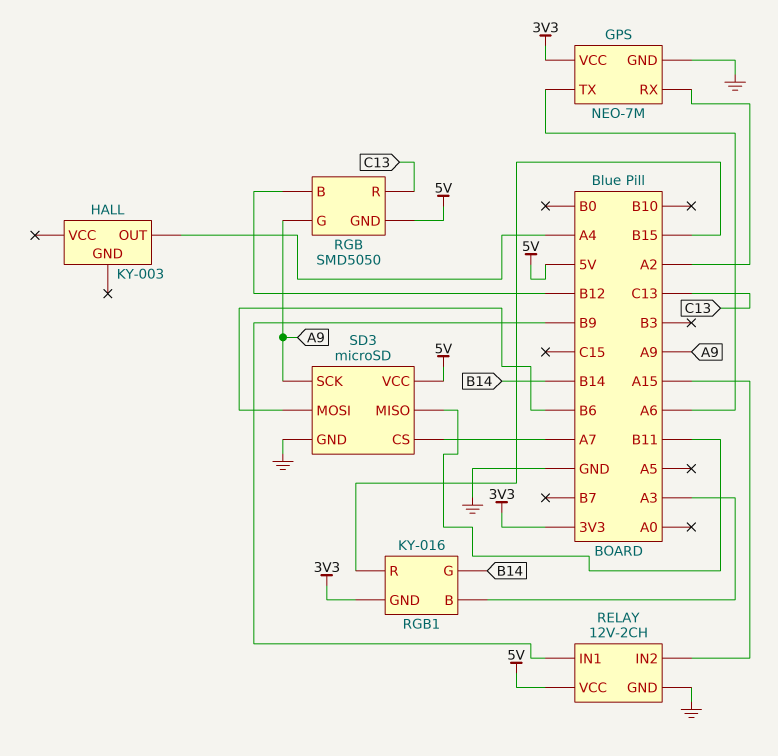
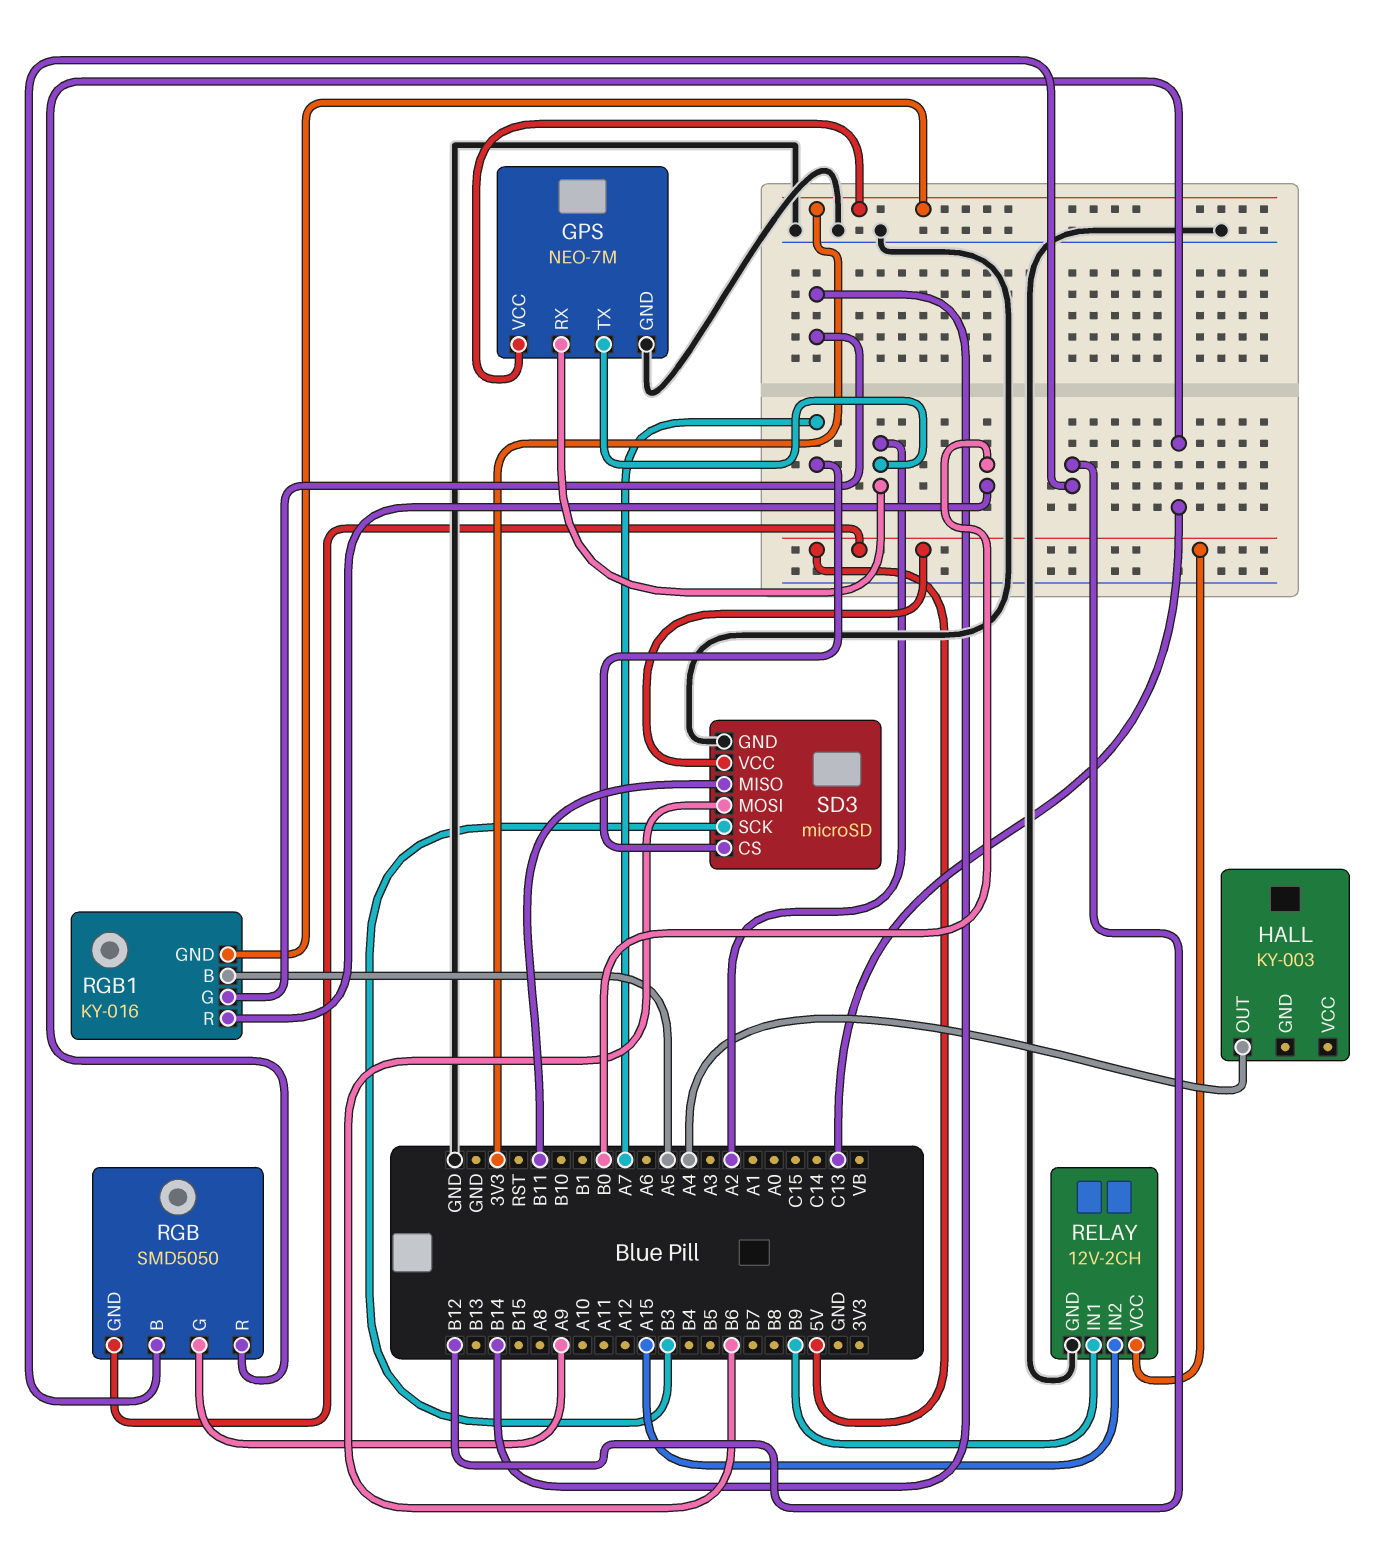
GPS pin TX: A6 -> A2
RGB1 pin B: A3 -> A5
RGB1 pin R: B15 -> B0
SD3 pin SCK: A9 -> B3

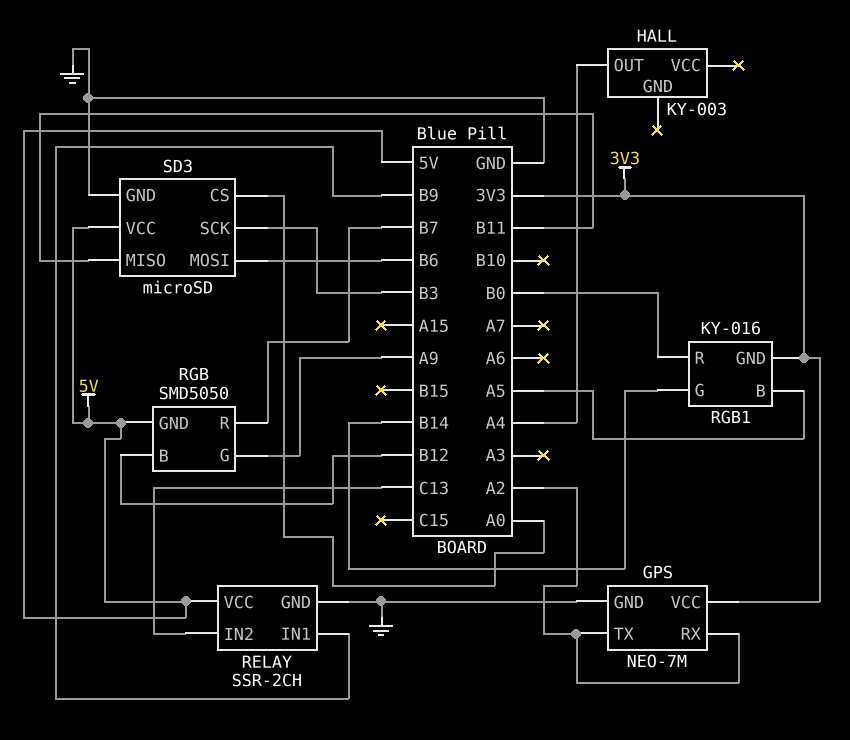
RELAY: 12V-2CH -> SSR-2CH
RELAY pin IN2: A15 -> C13
RGB pin R: C13 -> B7
SD3 pin CS: A7 -> A0

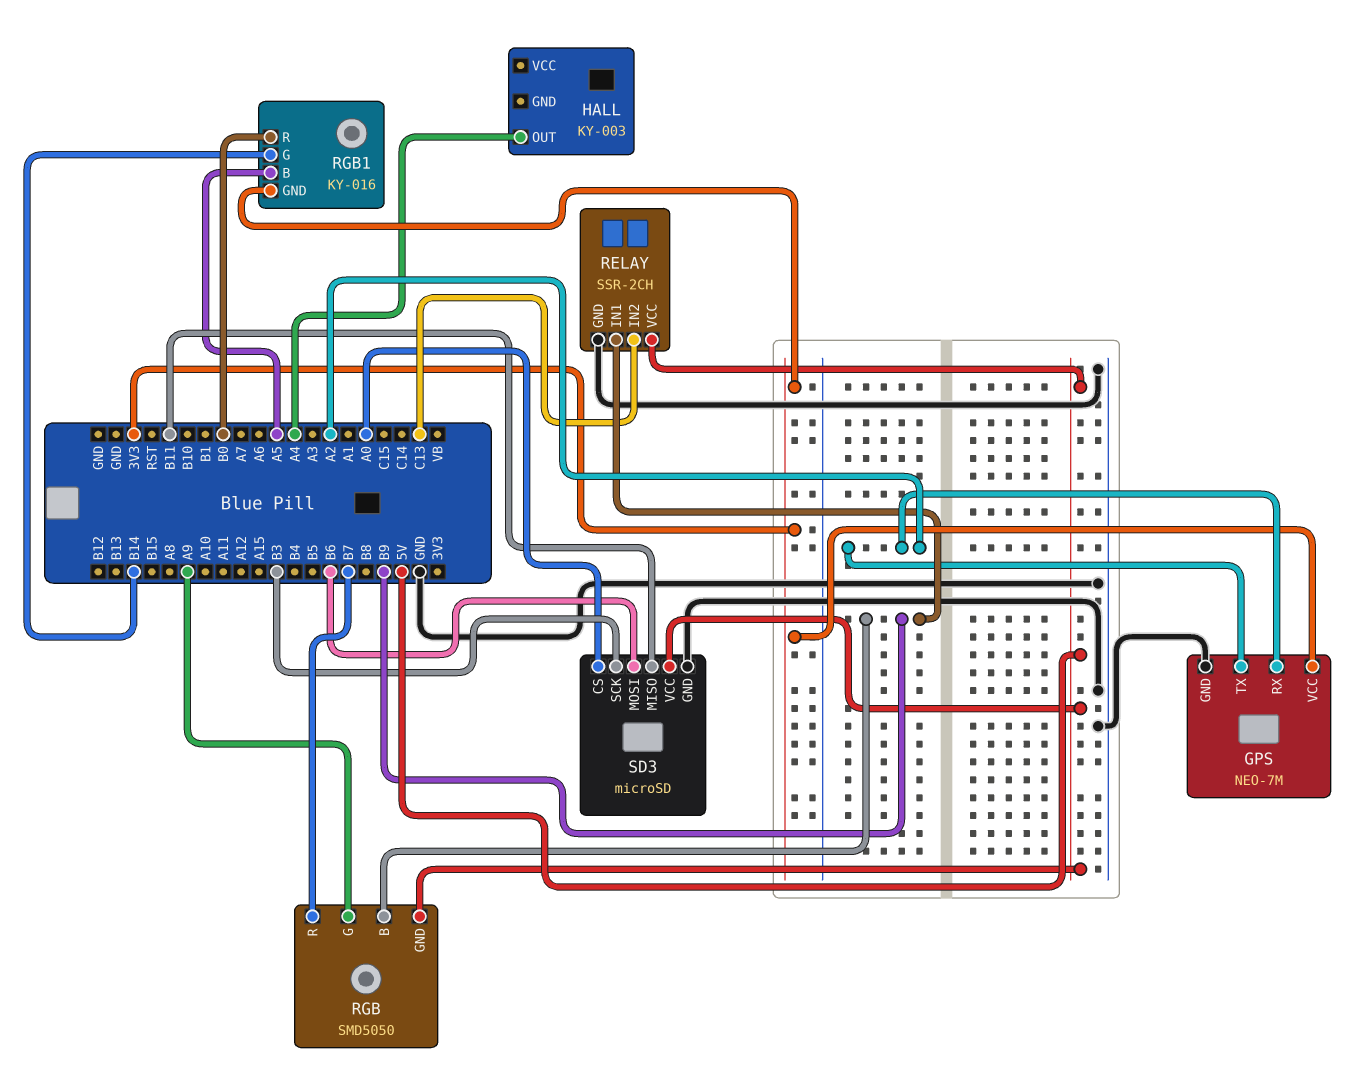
RGB pin B: B12 -> B9

